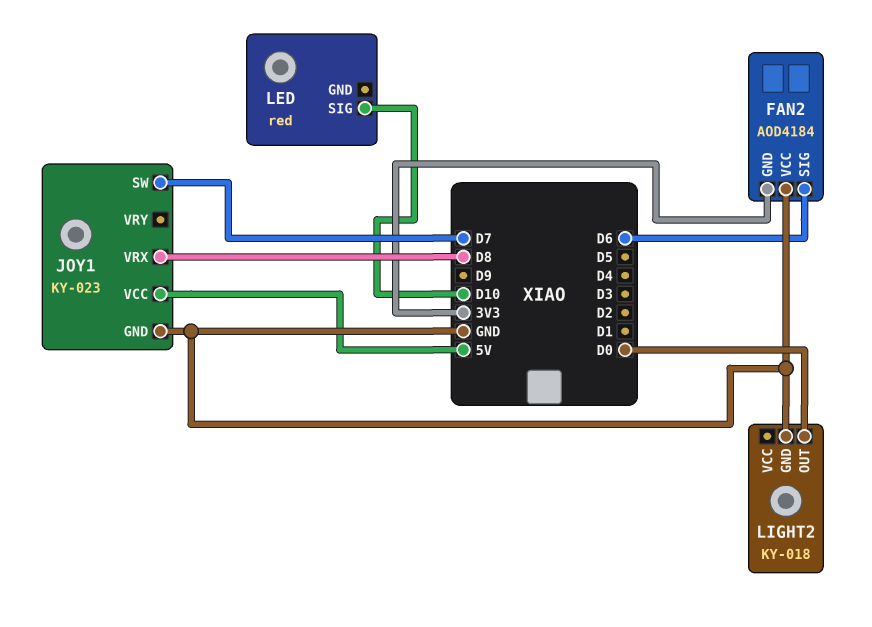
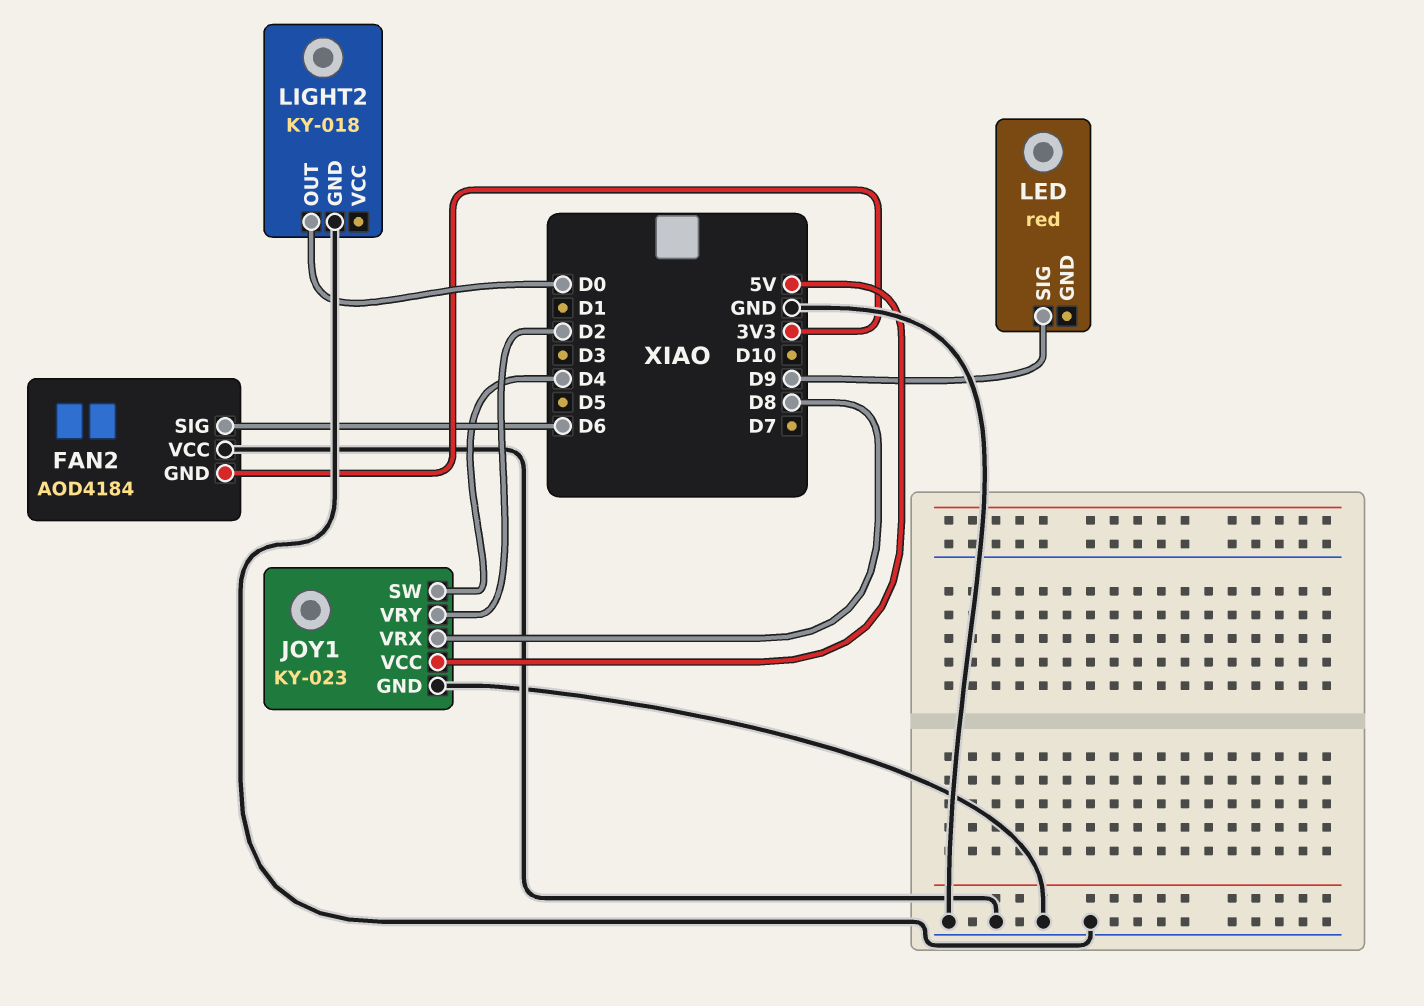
JOY1 pin SW: D7 -> D4
JOY1 pin VRY: none -> D2
LED pin SIG: D10 -> D9

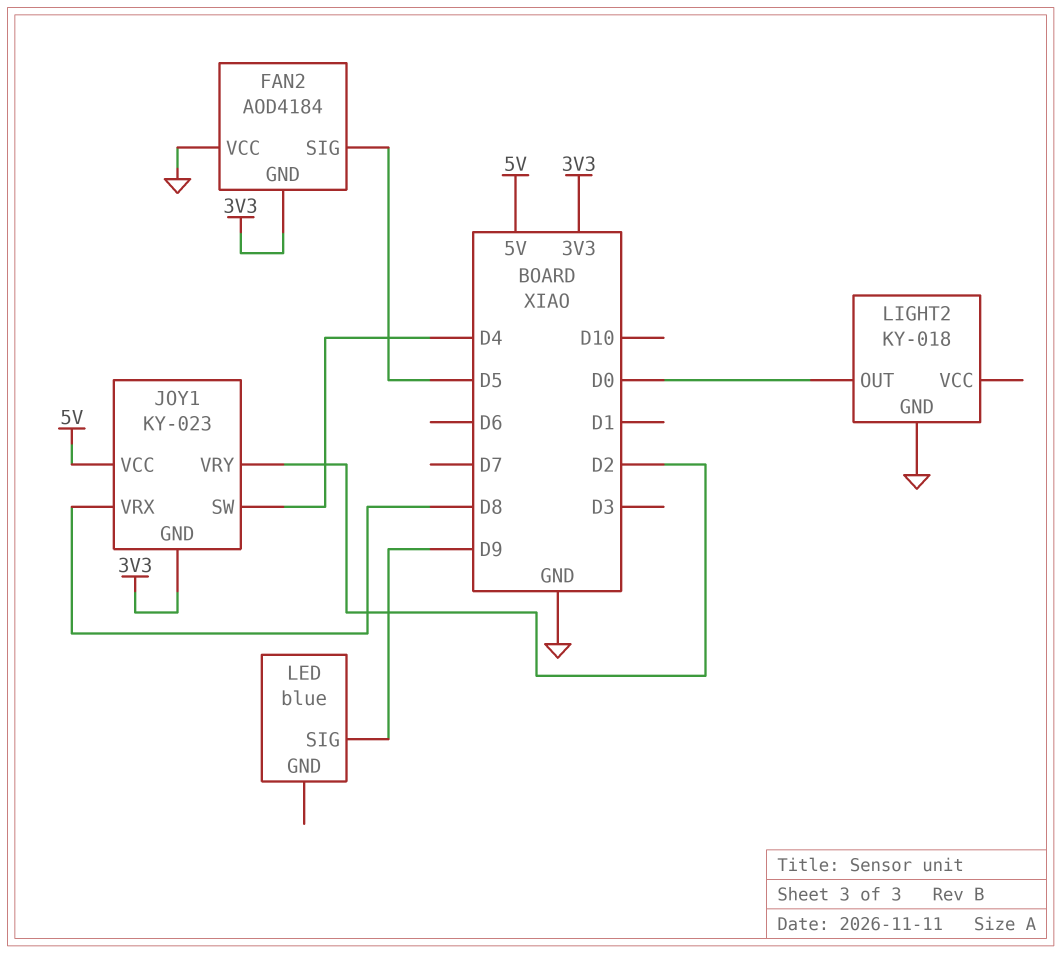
FAN2 pin SIG: D6 -> D5
JOY1 pin GND: GND -> 3V3
LED: red -> blue

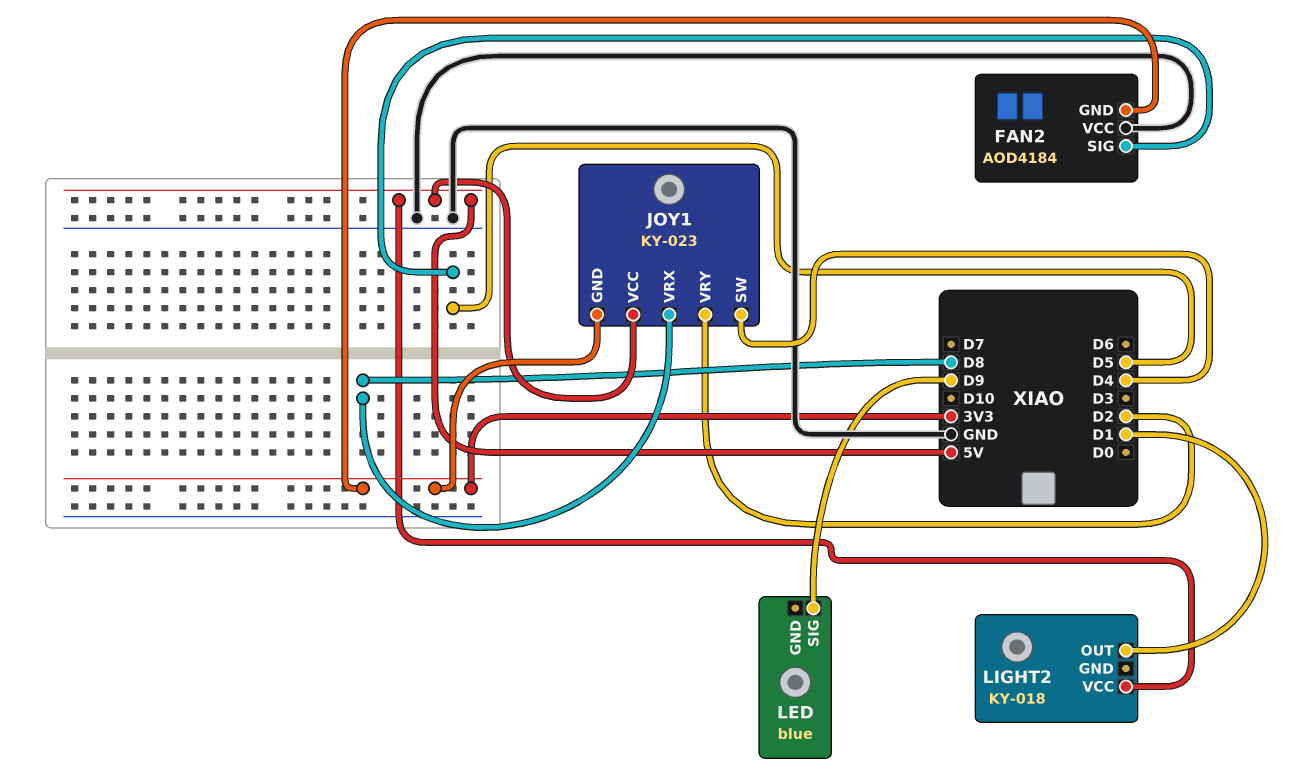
LIGHT2 pin GND: GND -> none
LIGHT2 pin OUT: D0 -> D1
LIGHT2 pin VCC: none -> 5V

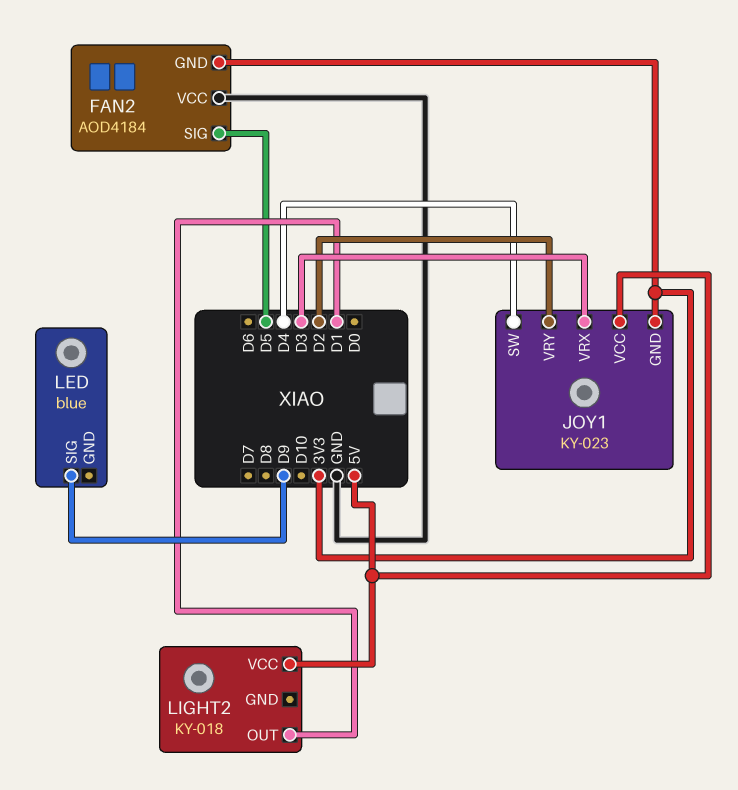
JOY1 pin VRX: D8 -> D3

